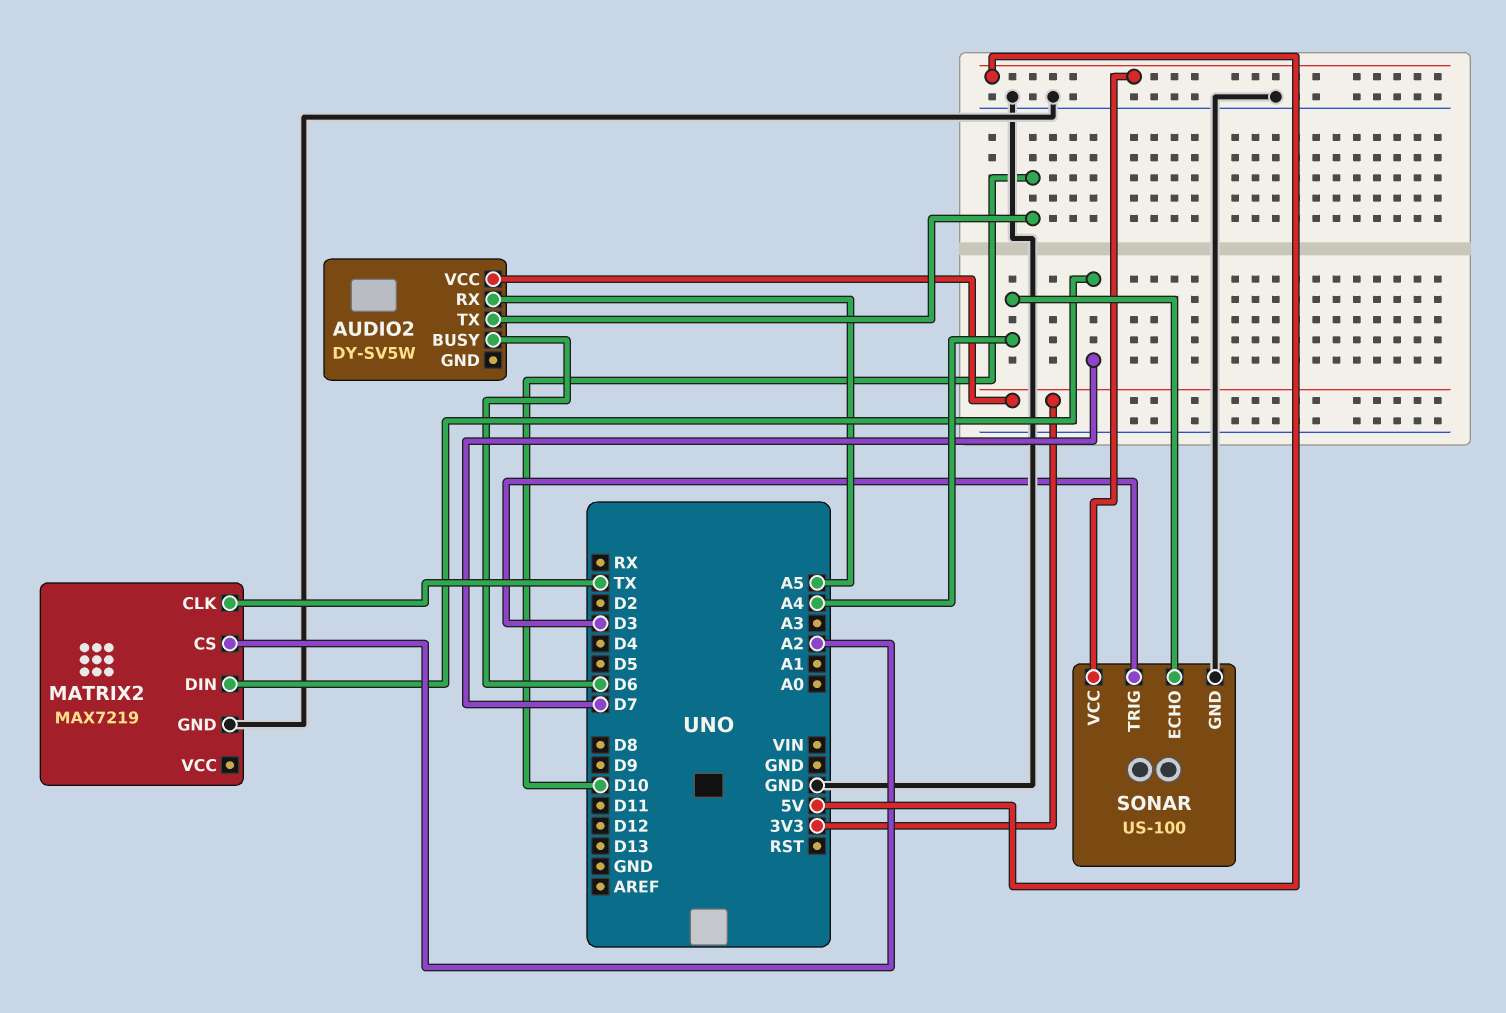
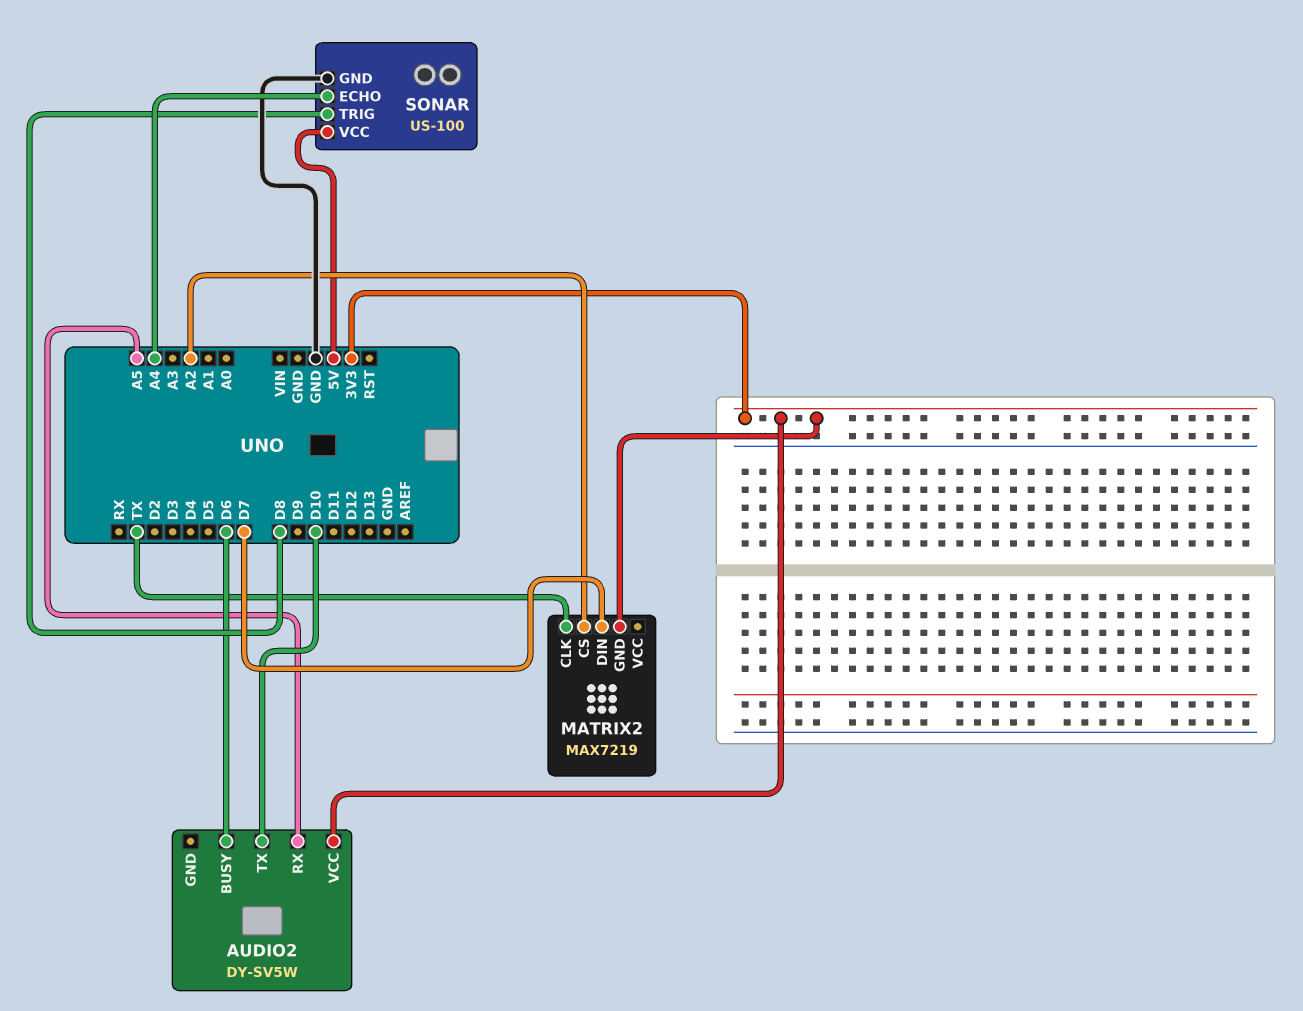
MATRIX2 pin GND: GND -> 3V3
SONAR pin TRIG: D3 -> D8

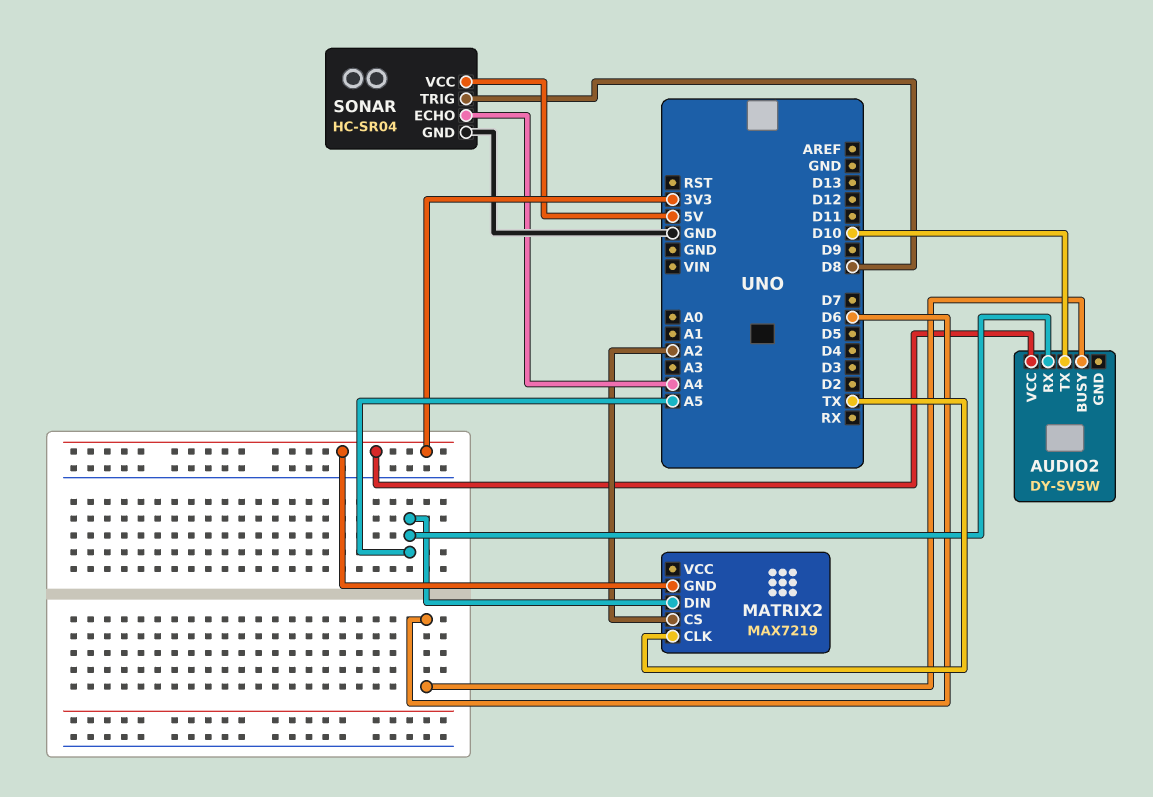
MATRIX2 pin DIN: D7 -> A5
SONAR: US-100 -> HC-SR04

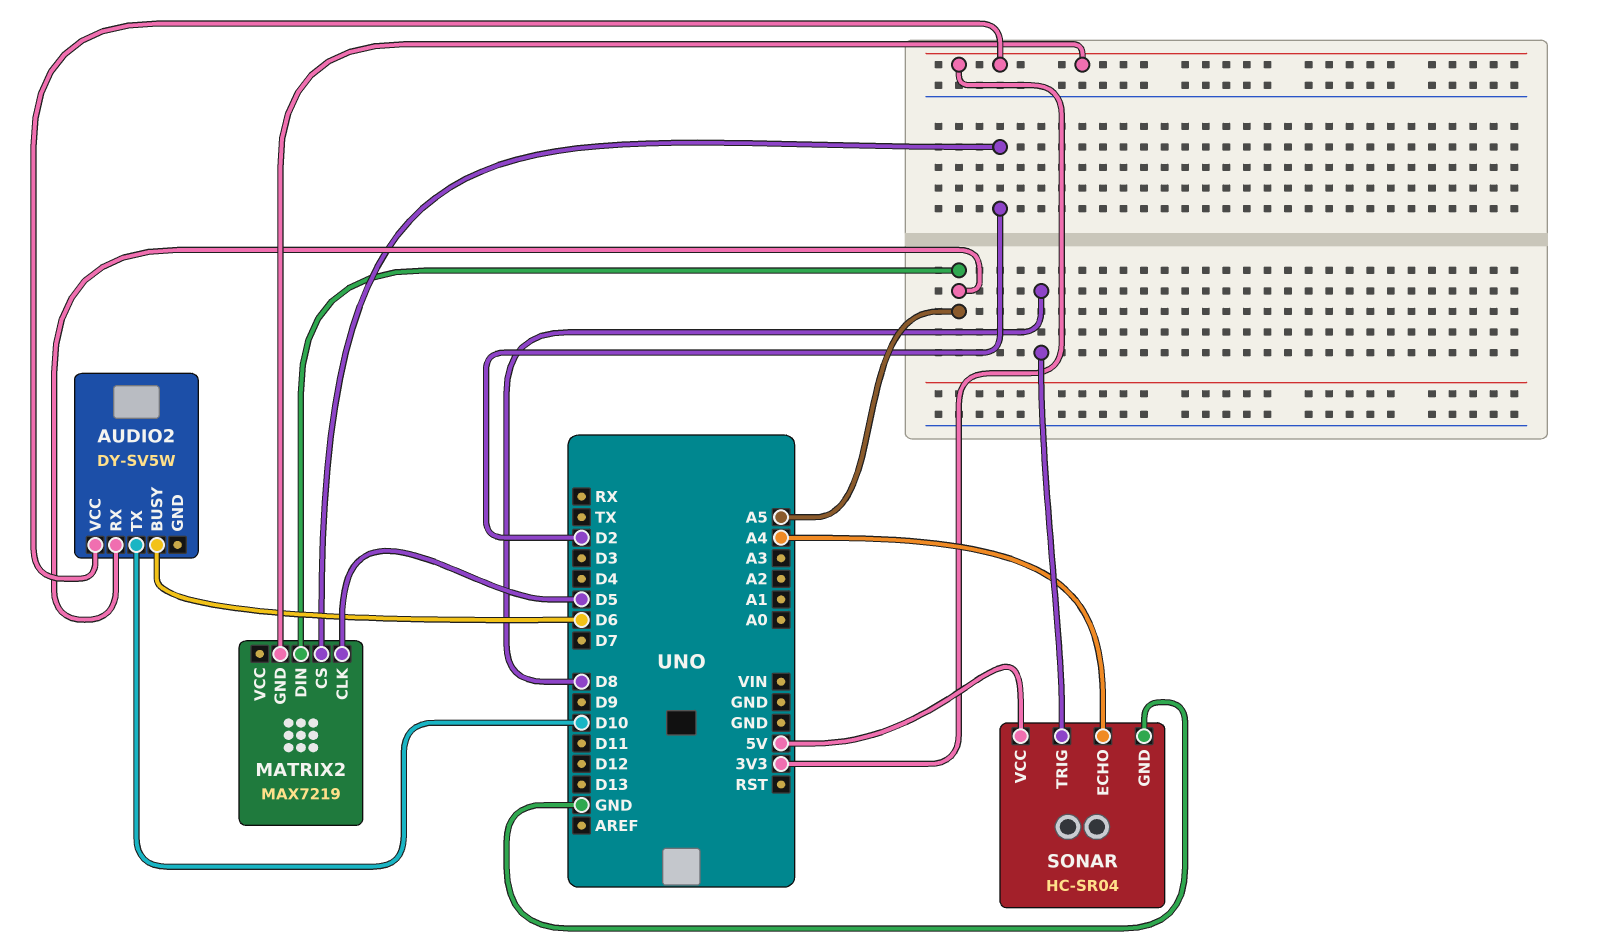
MATRIX2 pin CLK: TX -> D5
MATRIX2 pin CS: A2 -> D2

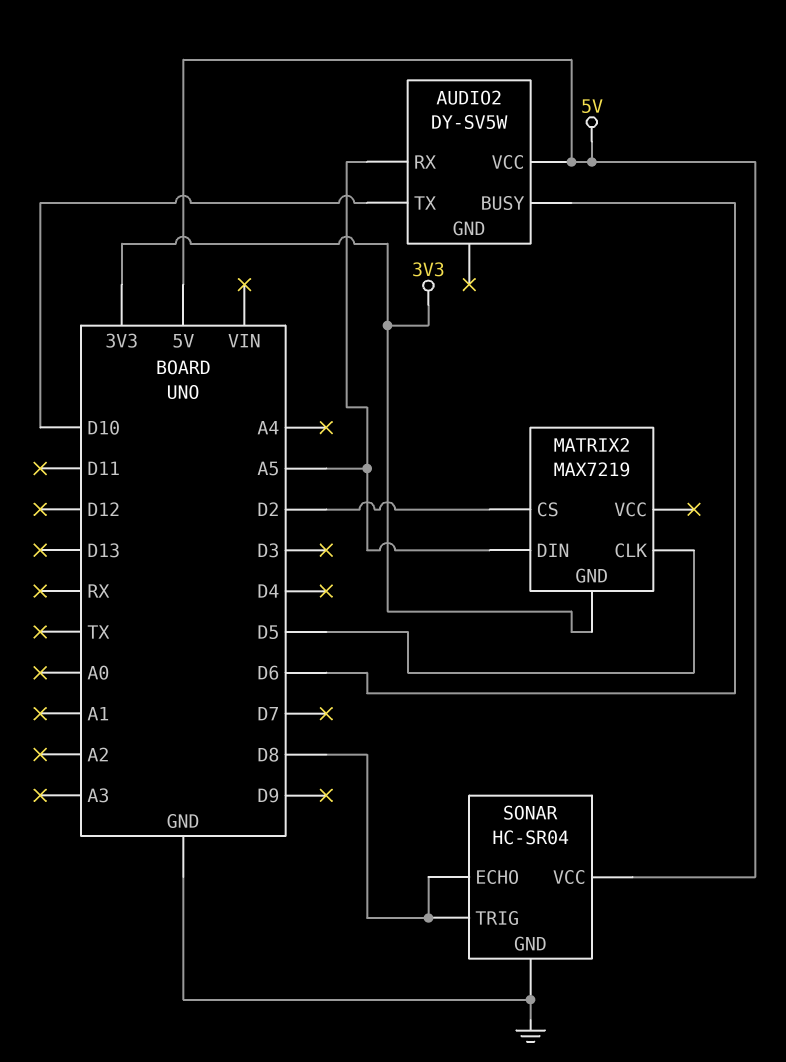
AUDIO2 pin VCC: 3V3 -> 5V
SONAR pin ECHO: A4 -> D8

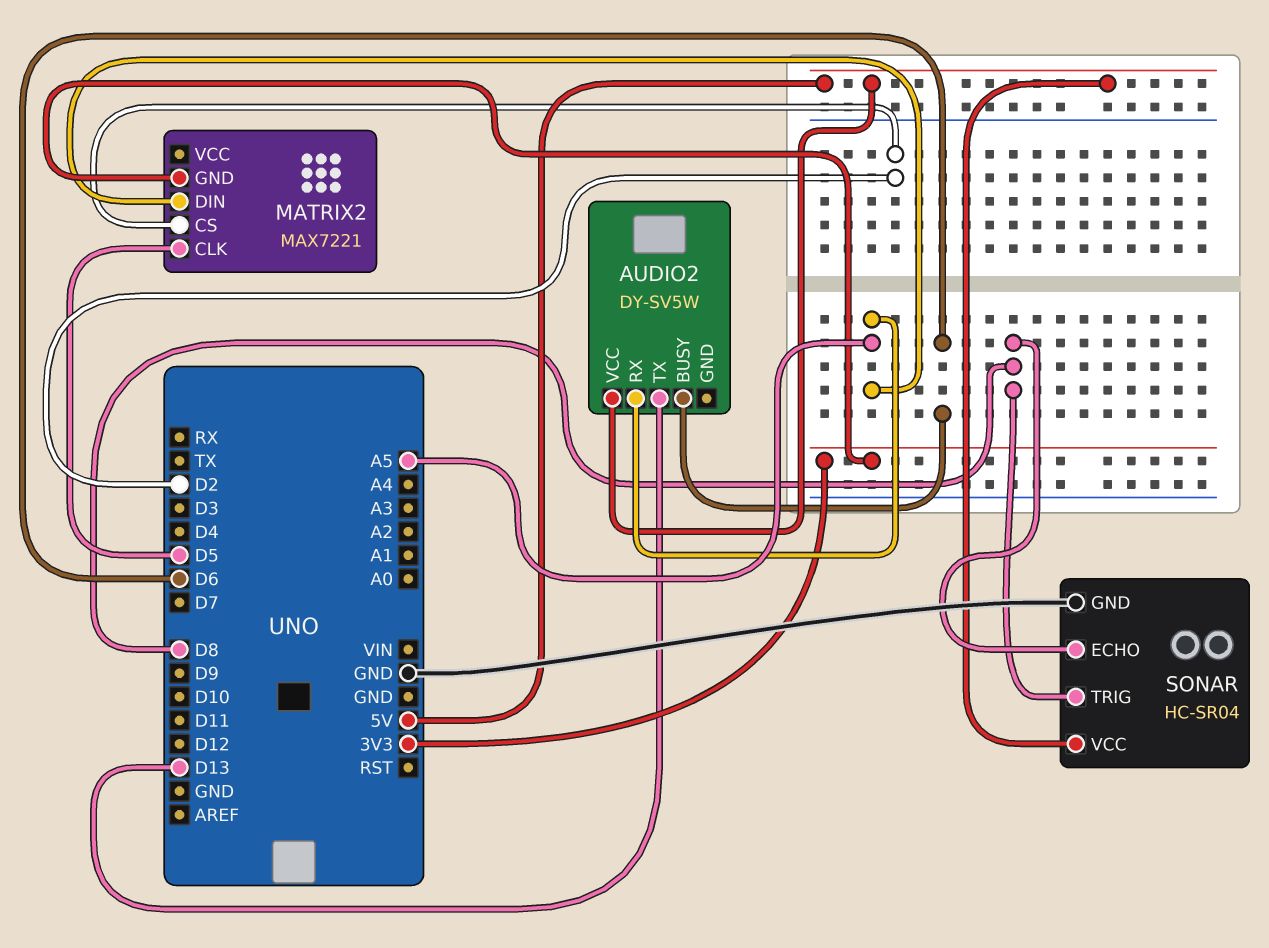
AUDIO2 pin TX: D10 -> D13
MATRIX2: MAX7219 -> MAX7221

